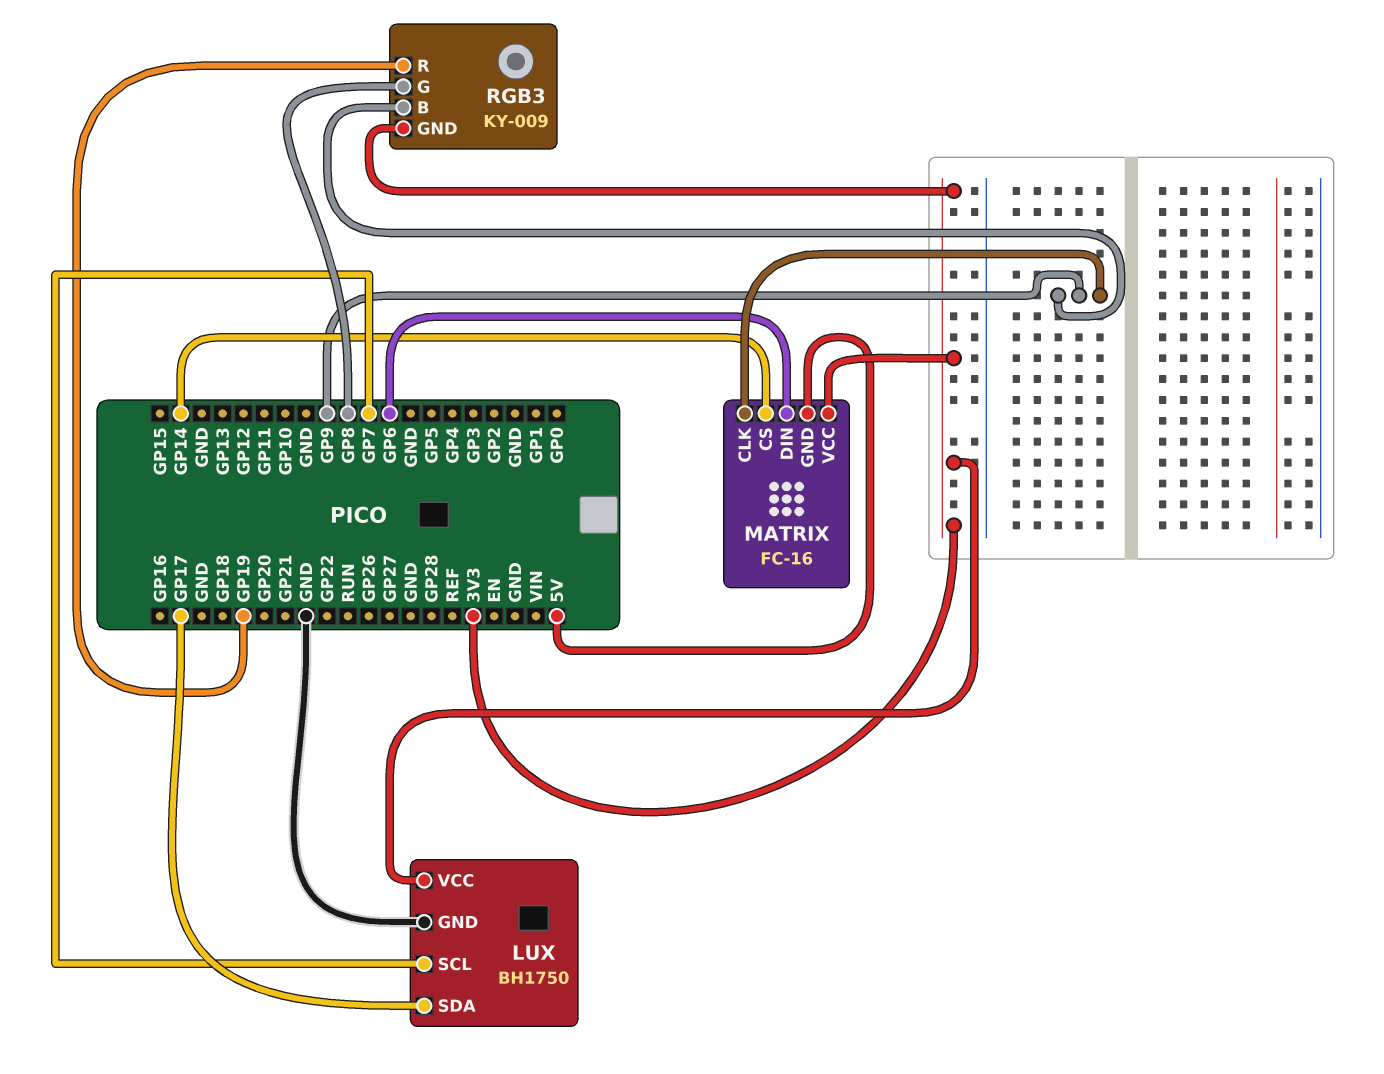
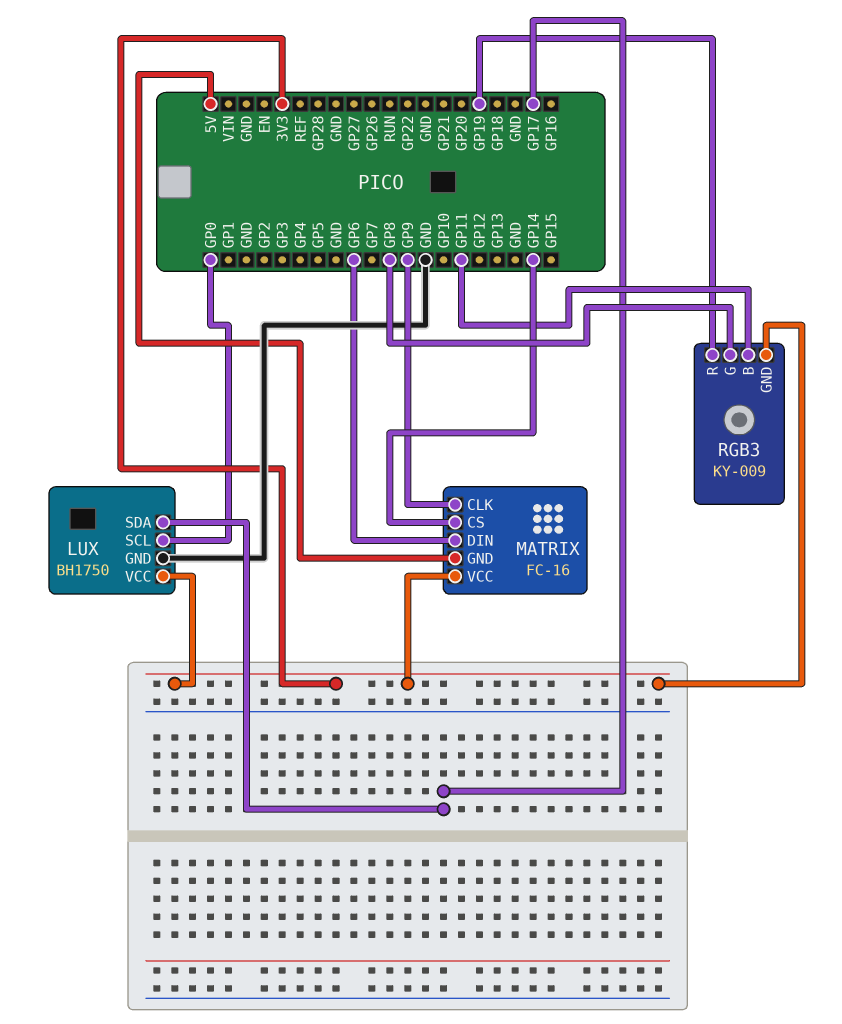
LUX pin SCL: GP7 -> GP0
RGB3 pin B: GP9 -> GP11

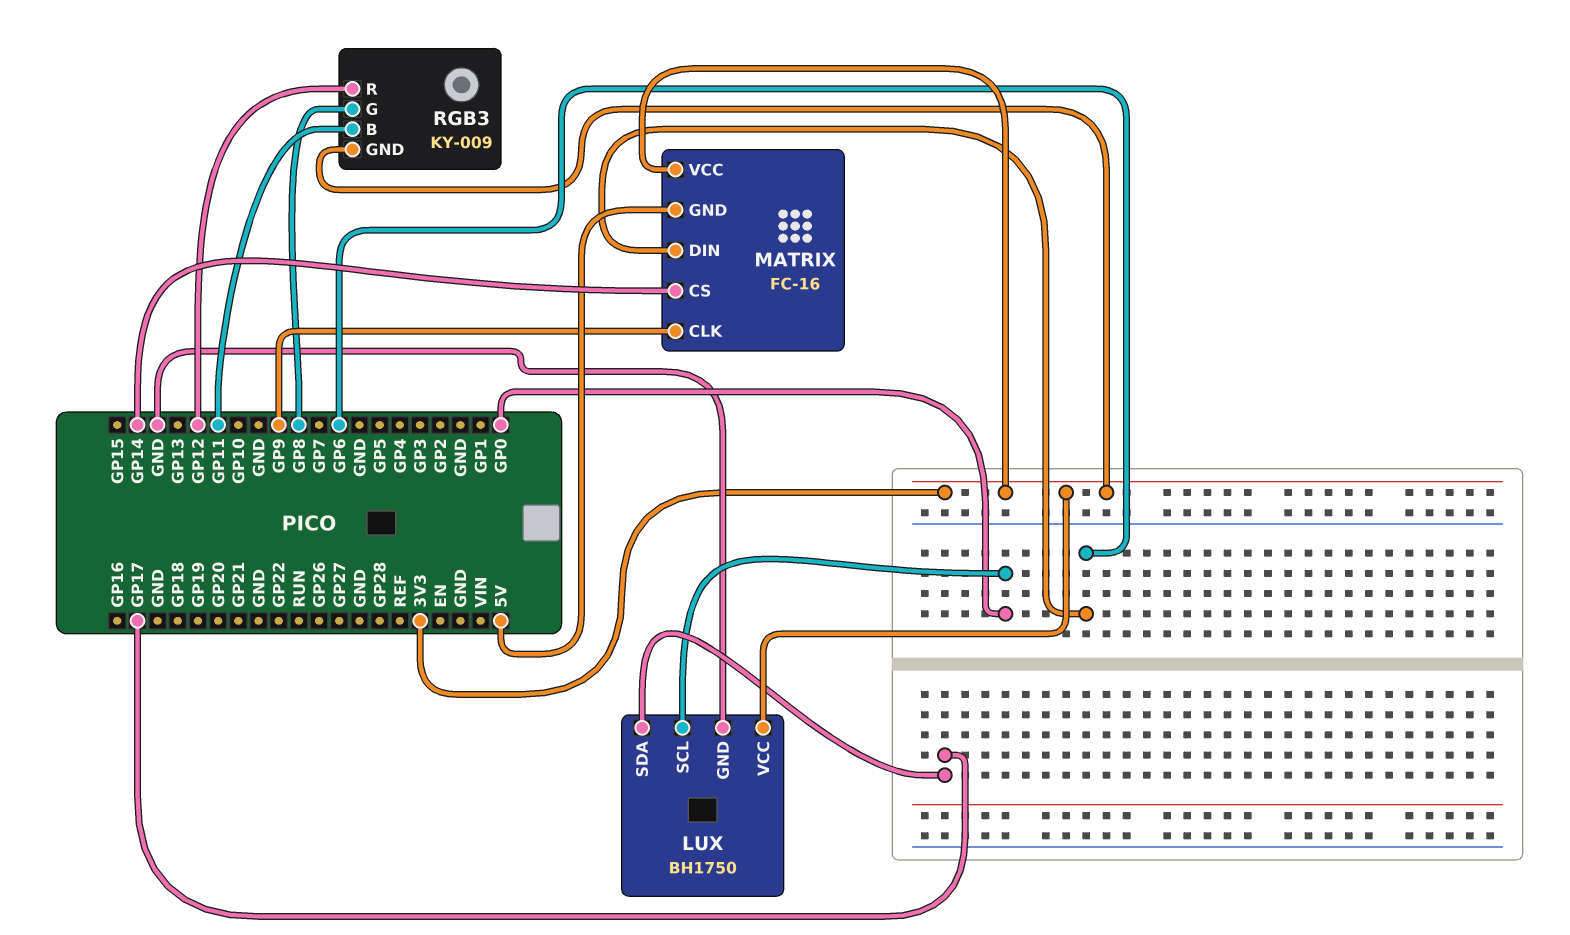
RGB3 pin R: GP19 -> GP12

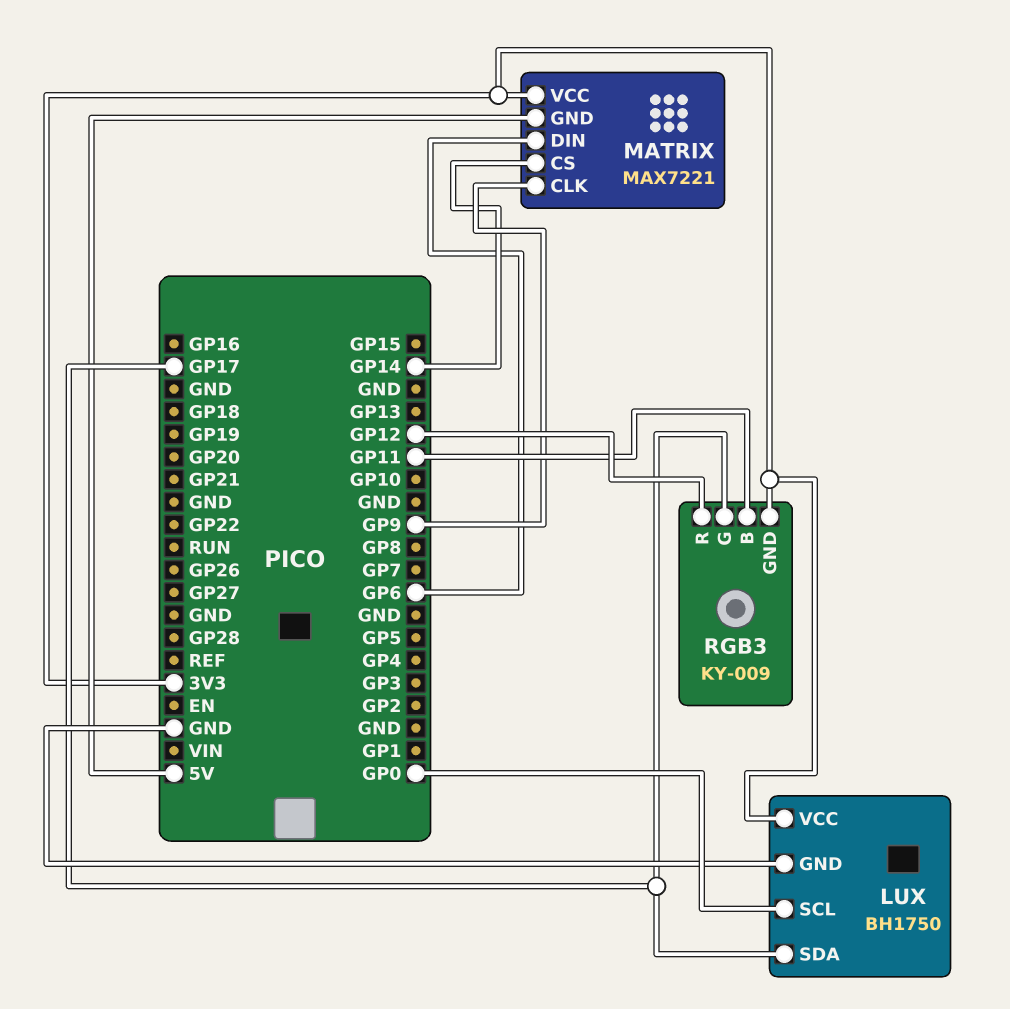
MATRIX: FC-16 -> MAX7221
RGB3 pin G: GP8 -> GP17

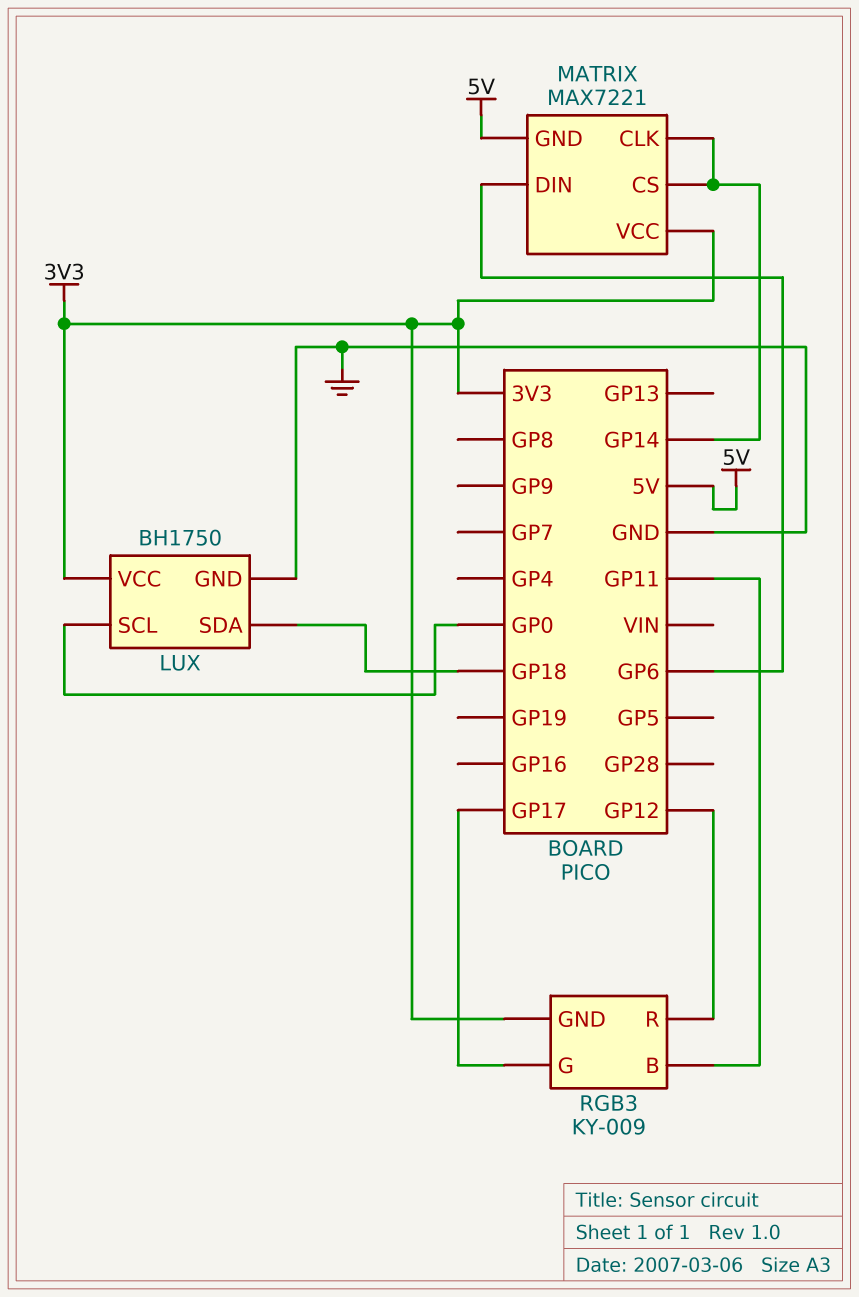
LUX pin SDA: GP17 -> GP18
MATRIX pin CLK: GP9 -> GP14

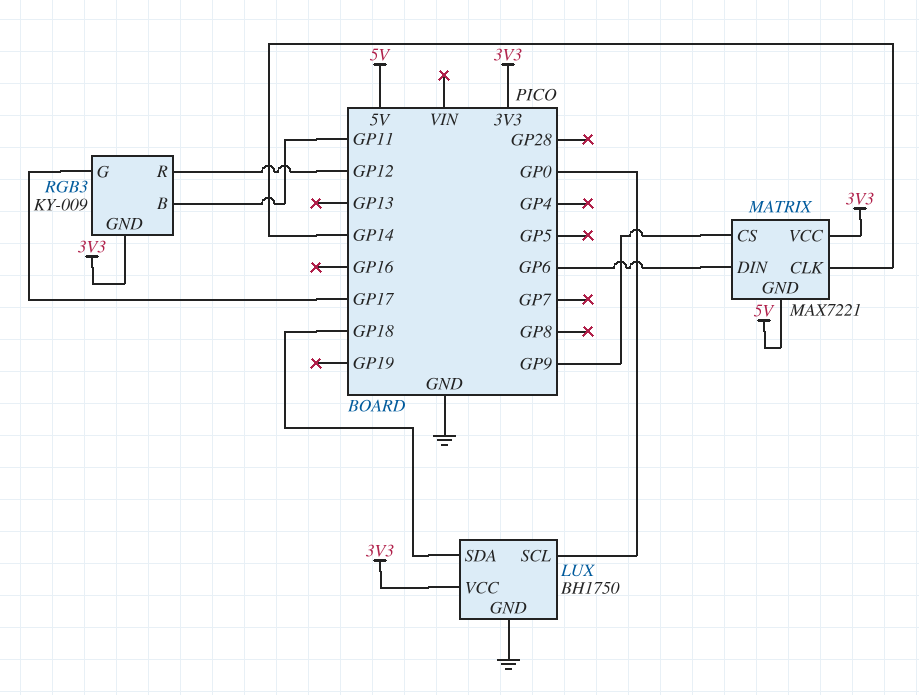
MATRIX pin CS: GP14 -> GP9

